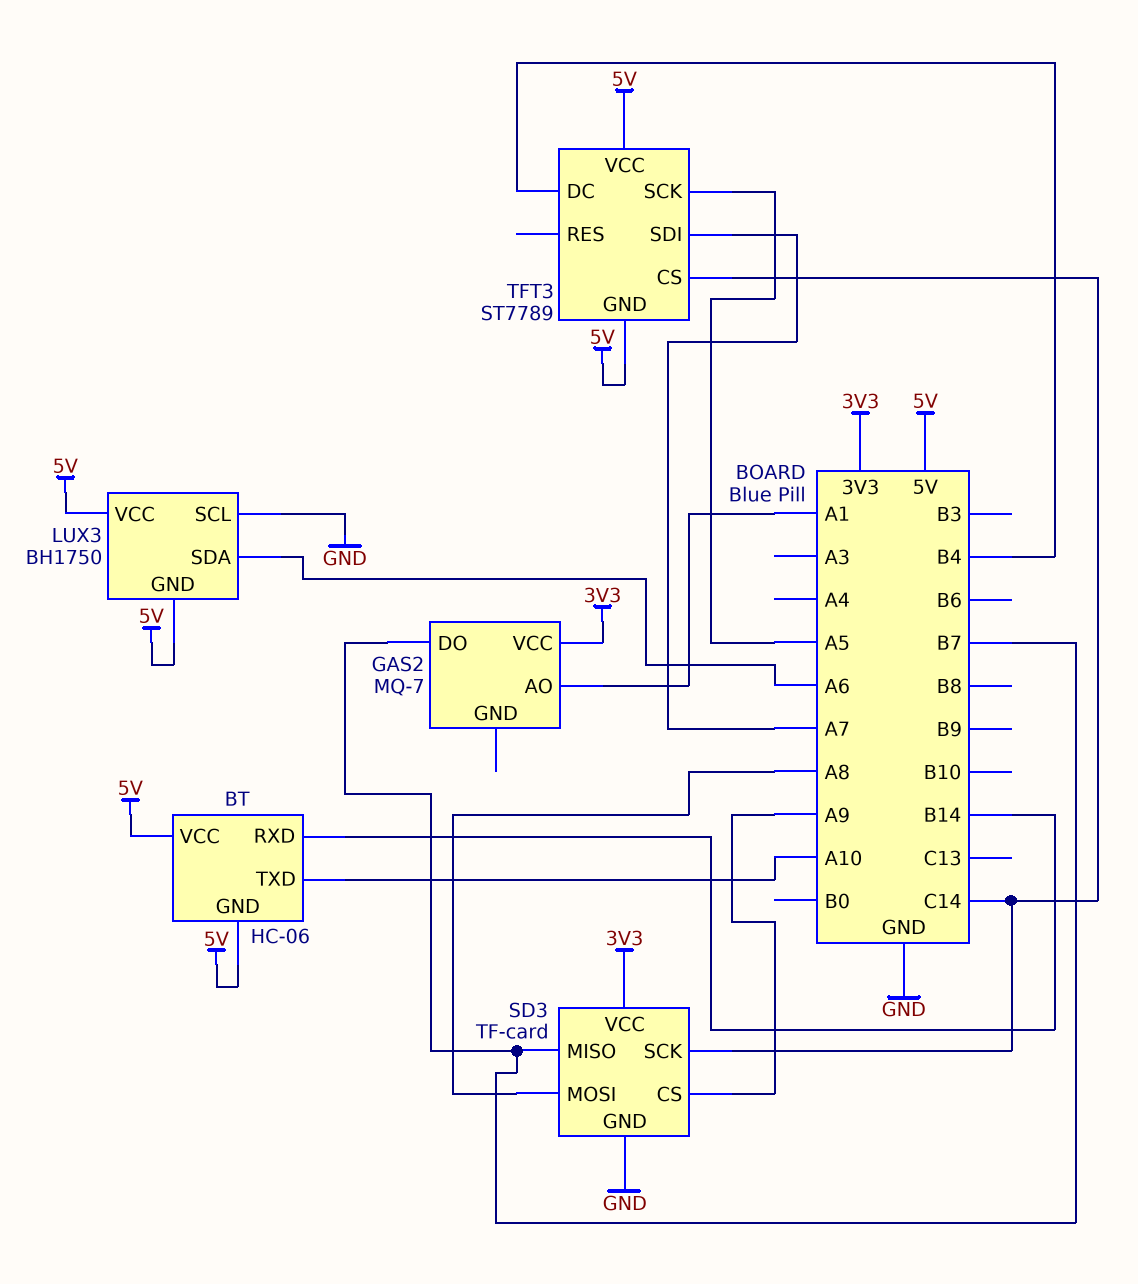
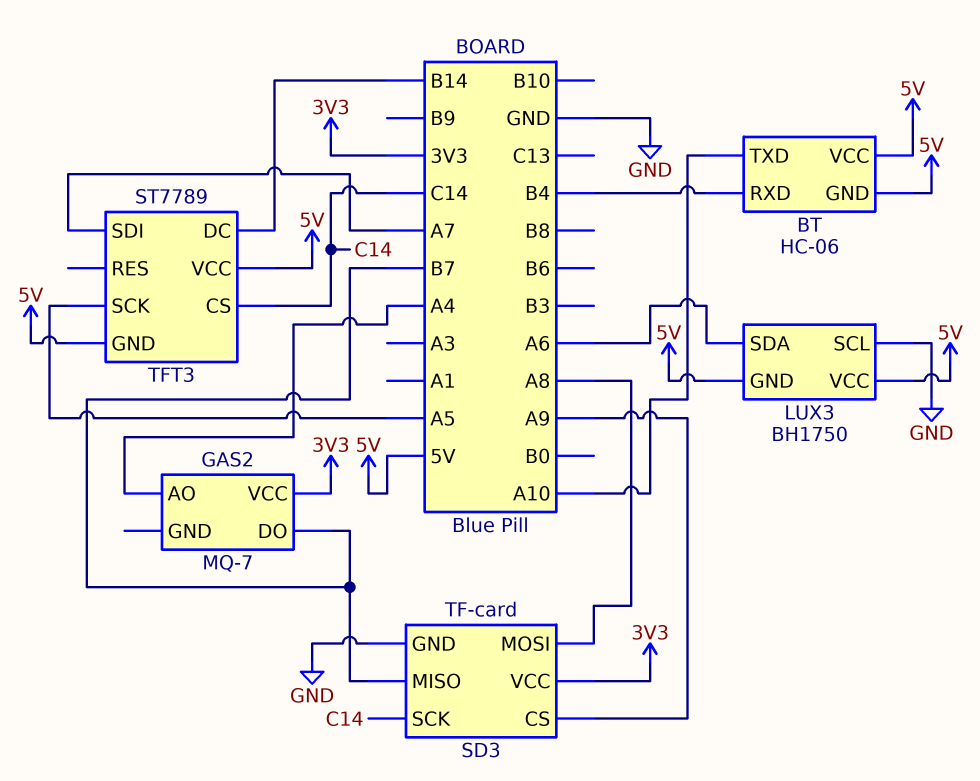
BT pin RXD: B14 -> B4
GAS2 pin AO: A1 -> A4
TFT3 pin DC: B4 -> B14

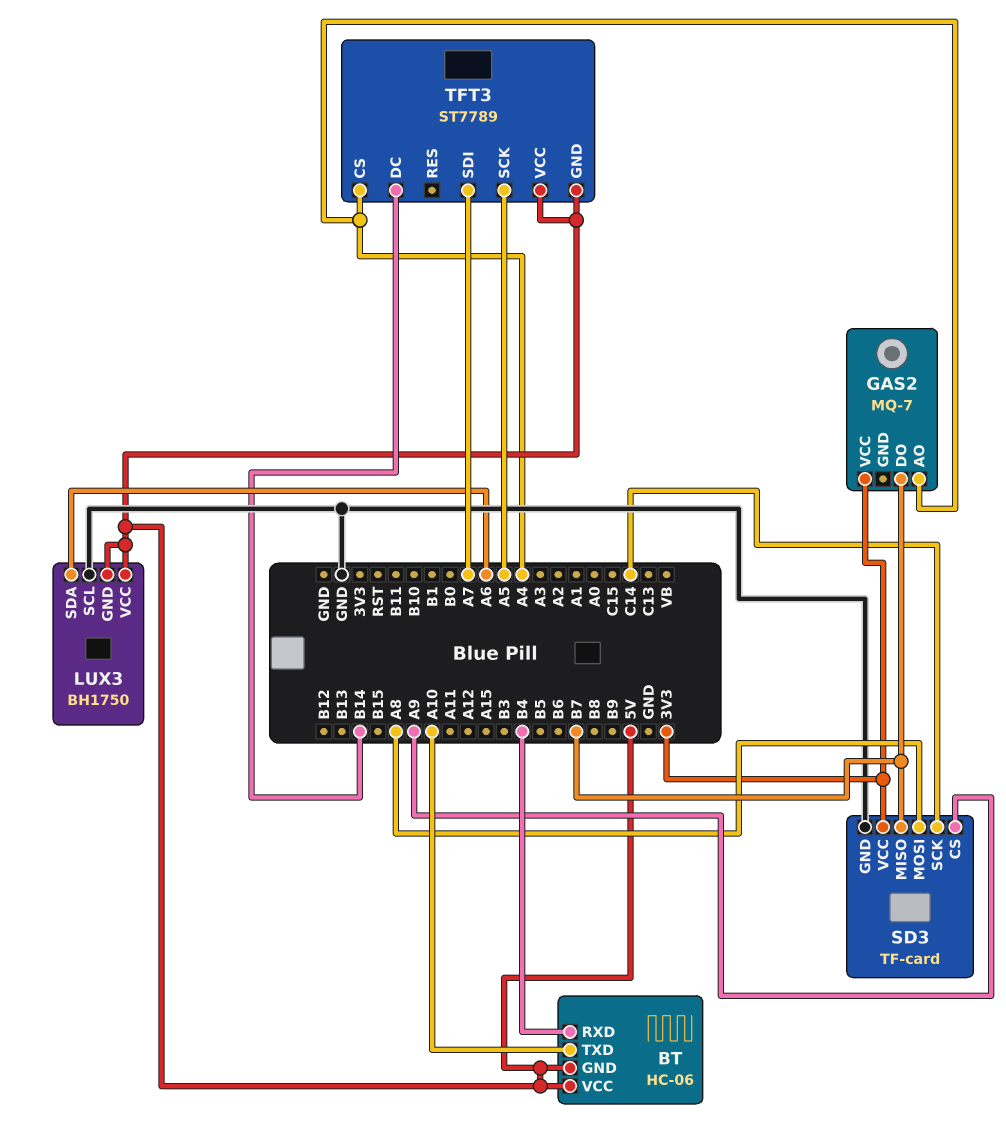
TFT3 pin CS: C14 -> A4

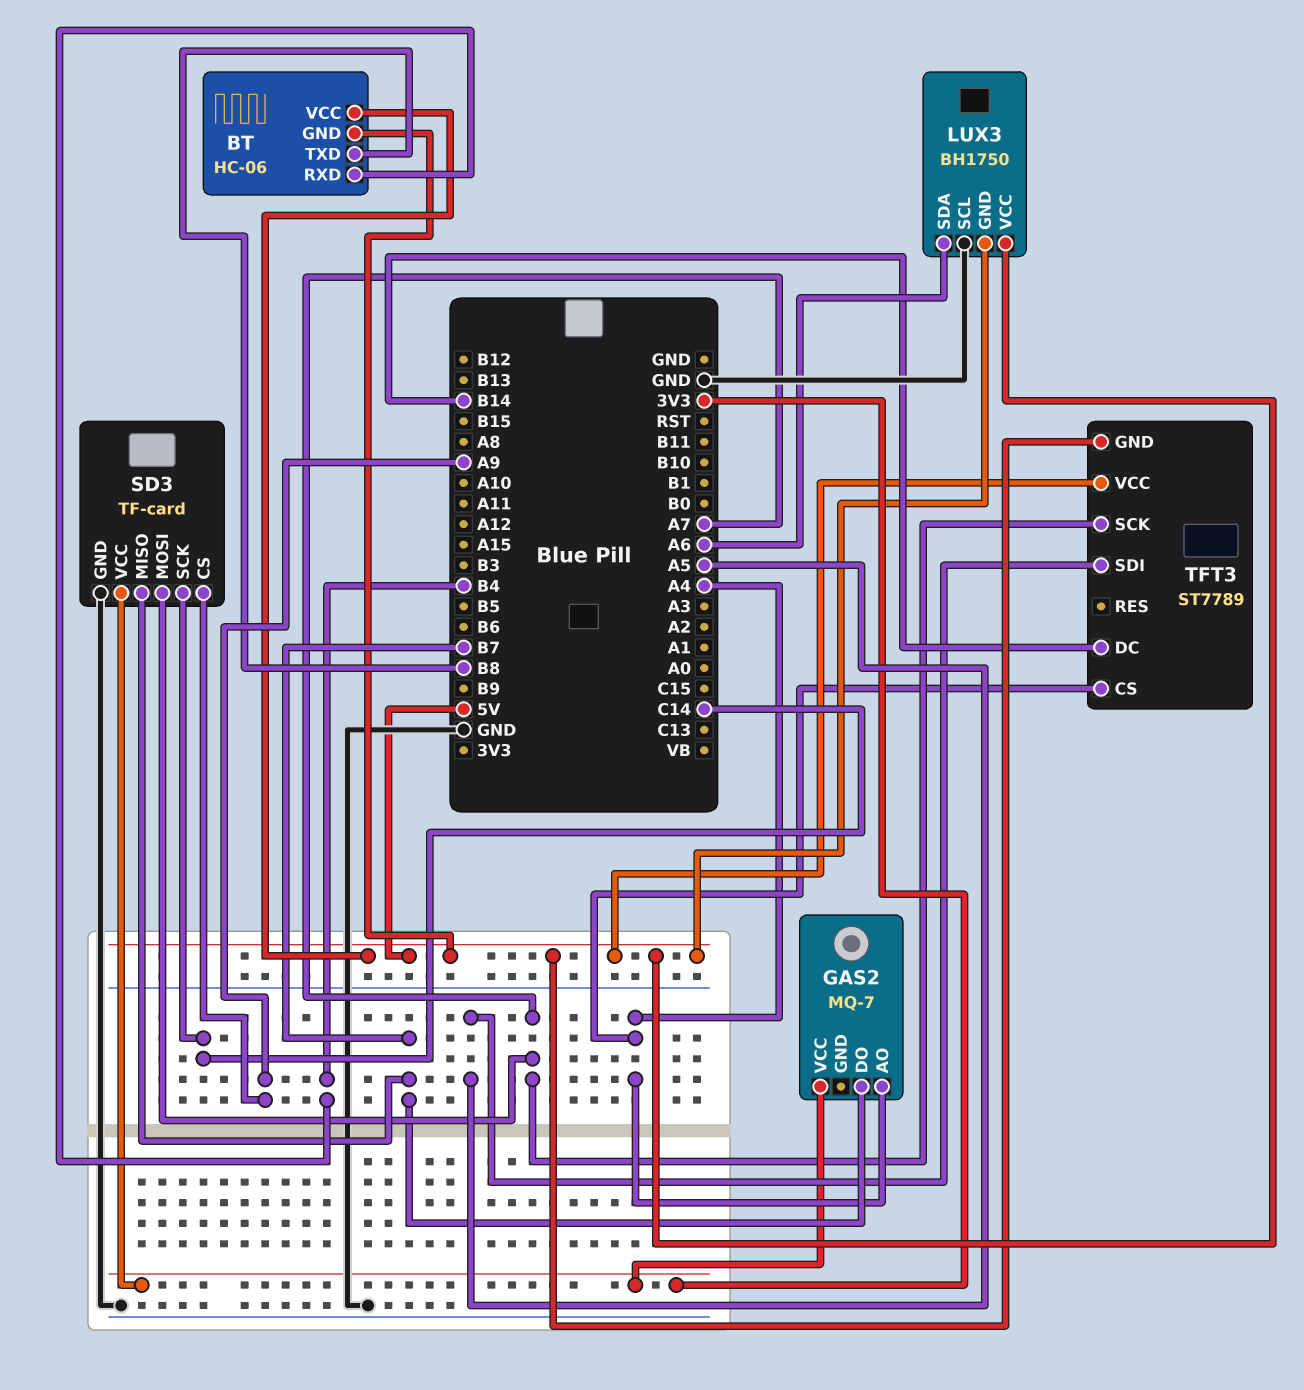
BT pin TXD: A10 -> B8
SD3 pin MOSI: A8 -> A7
TFT3 pin SCK: A5 -> A7
TFT3 pin SDI: A7 -> A5

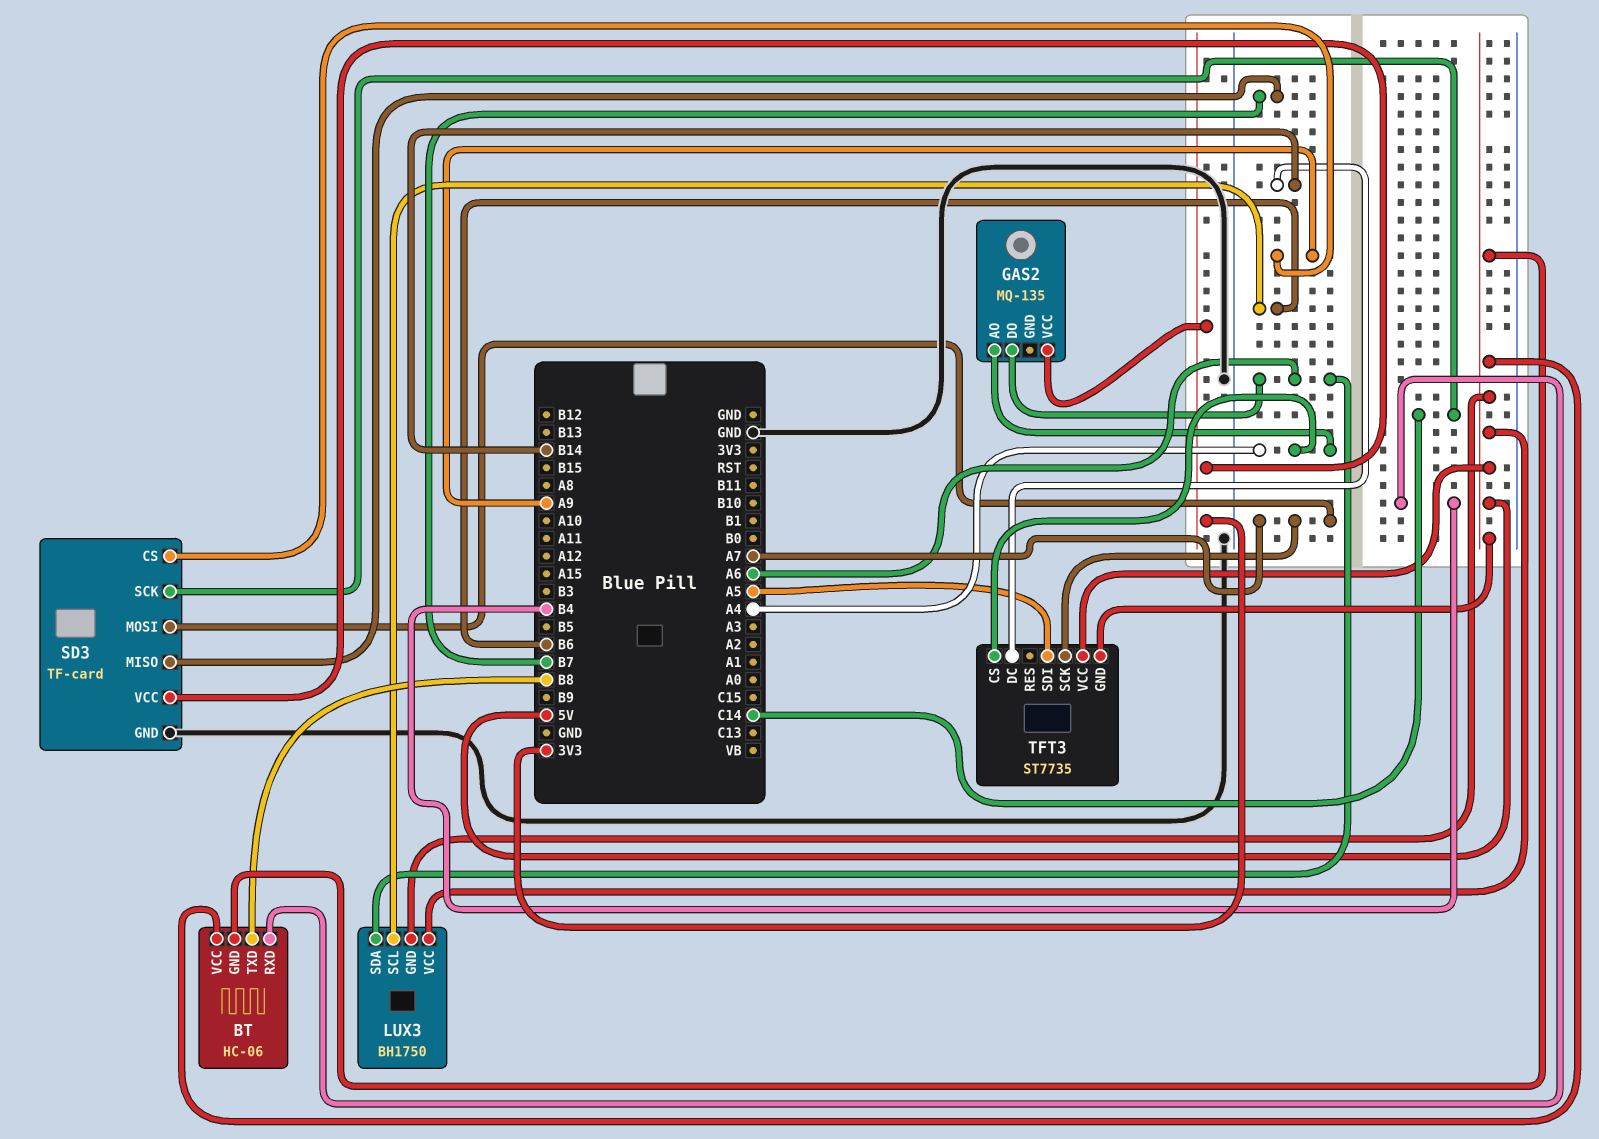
GAS2: MQ-7 -> MQ-135
GAS2 pin DO: B7 -> A6
LUX3 pin SCL: GND -> B6
TFT3: ST7789 -> ST7735

